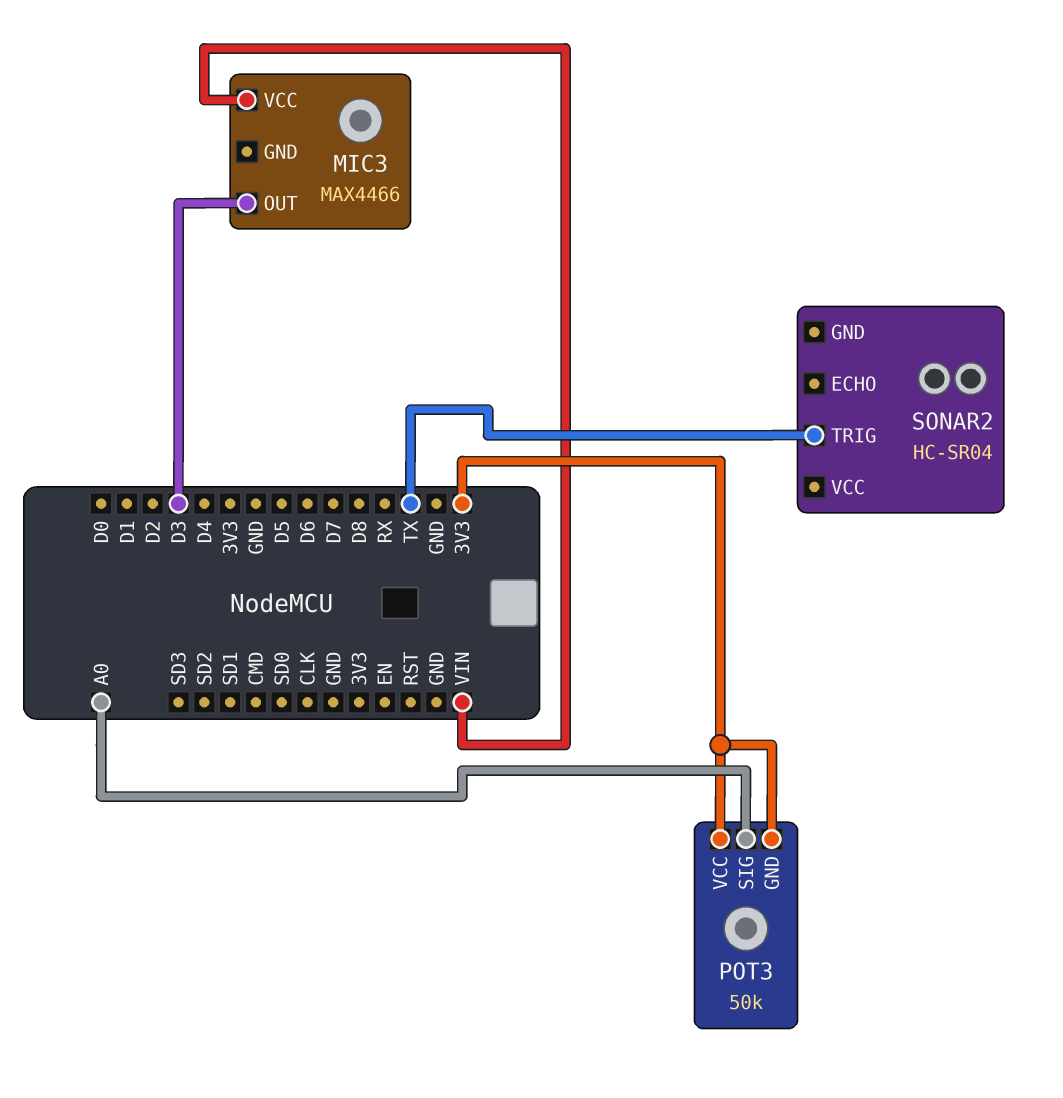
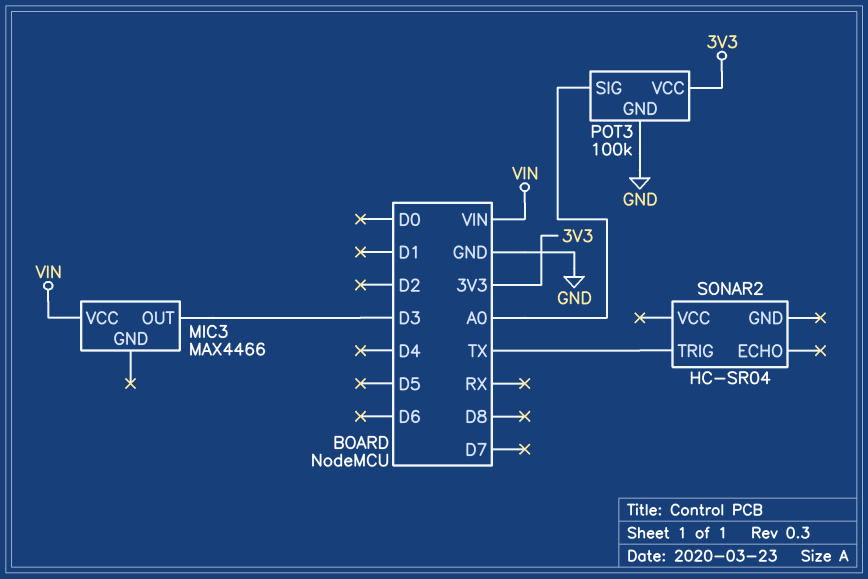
POT3: 50k -> 100k
POT3 pin GND: 3V3 -> GND

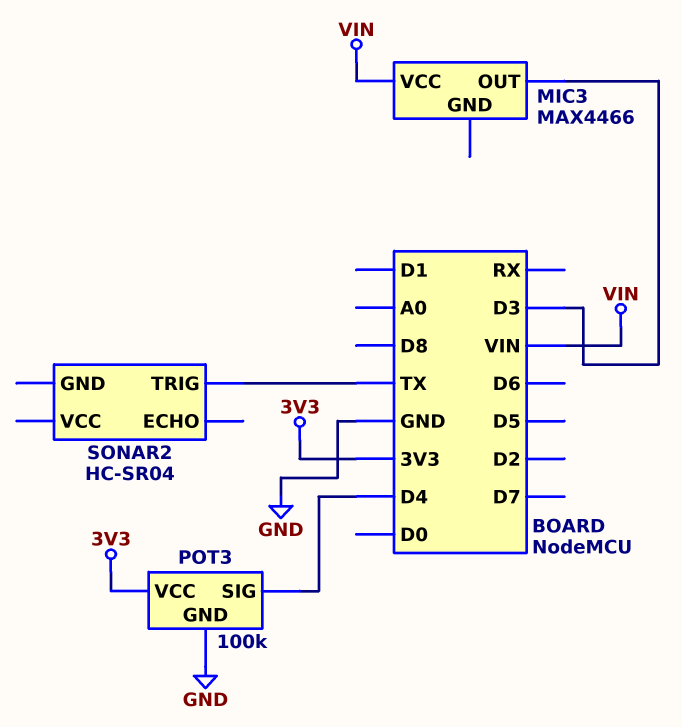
POT3 pin SIG: A0 -> D4

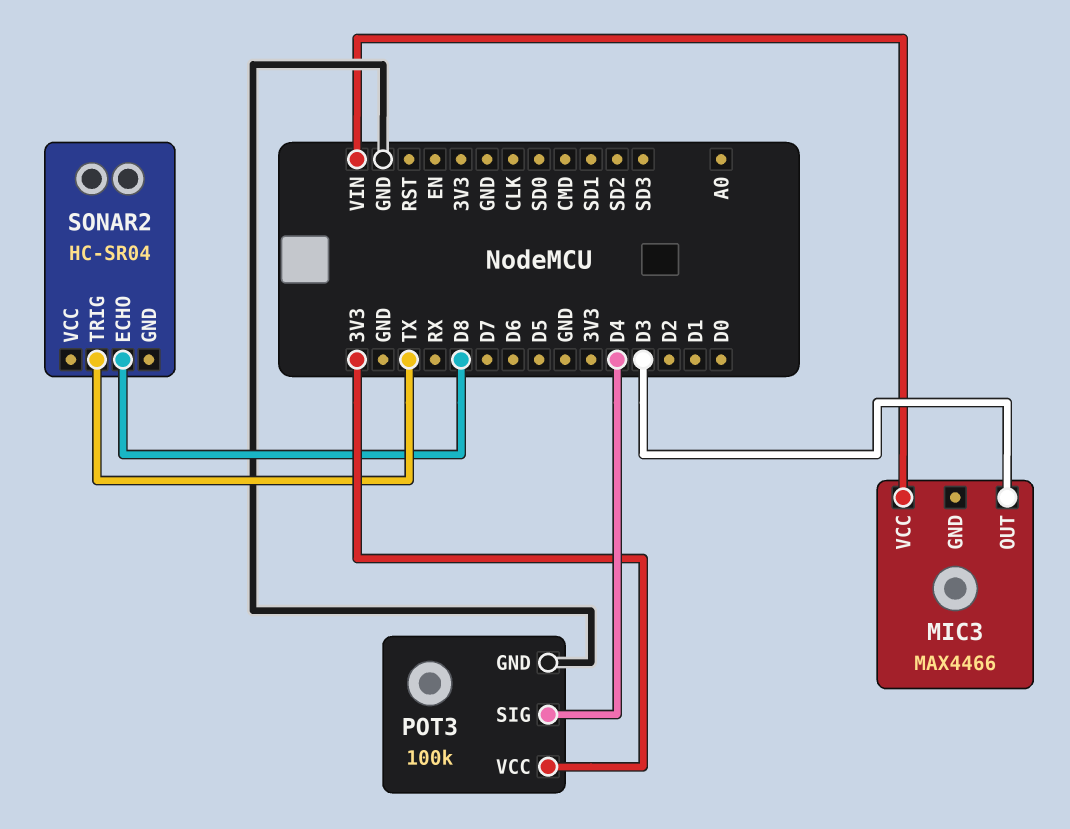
SONAR2 pin ECHO: none -> D8

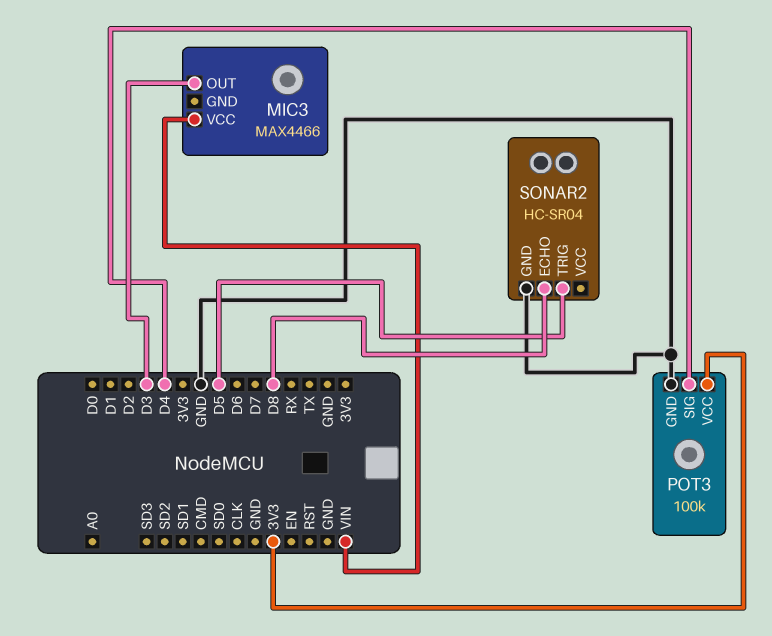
SONAR2 pin GND: none -> GND
SONAR2 pin TRIG: TX -> D5

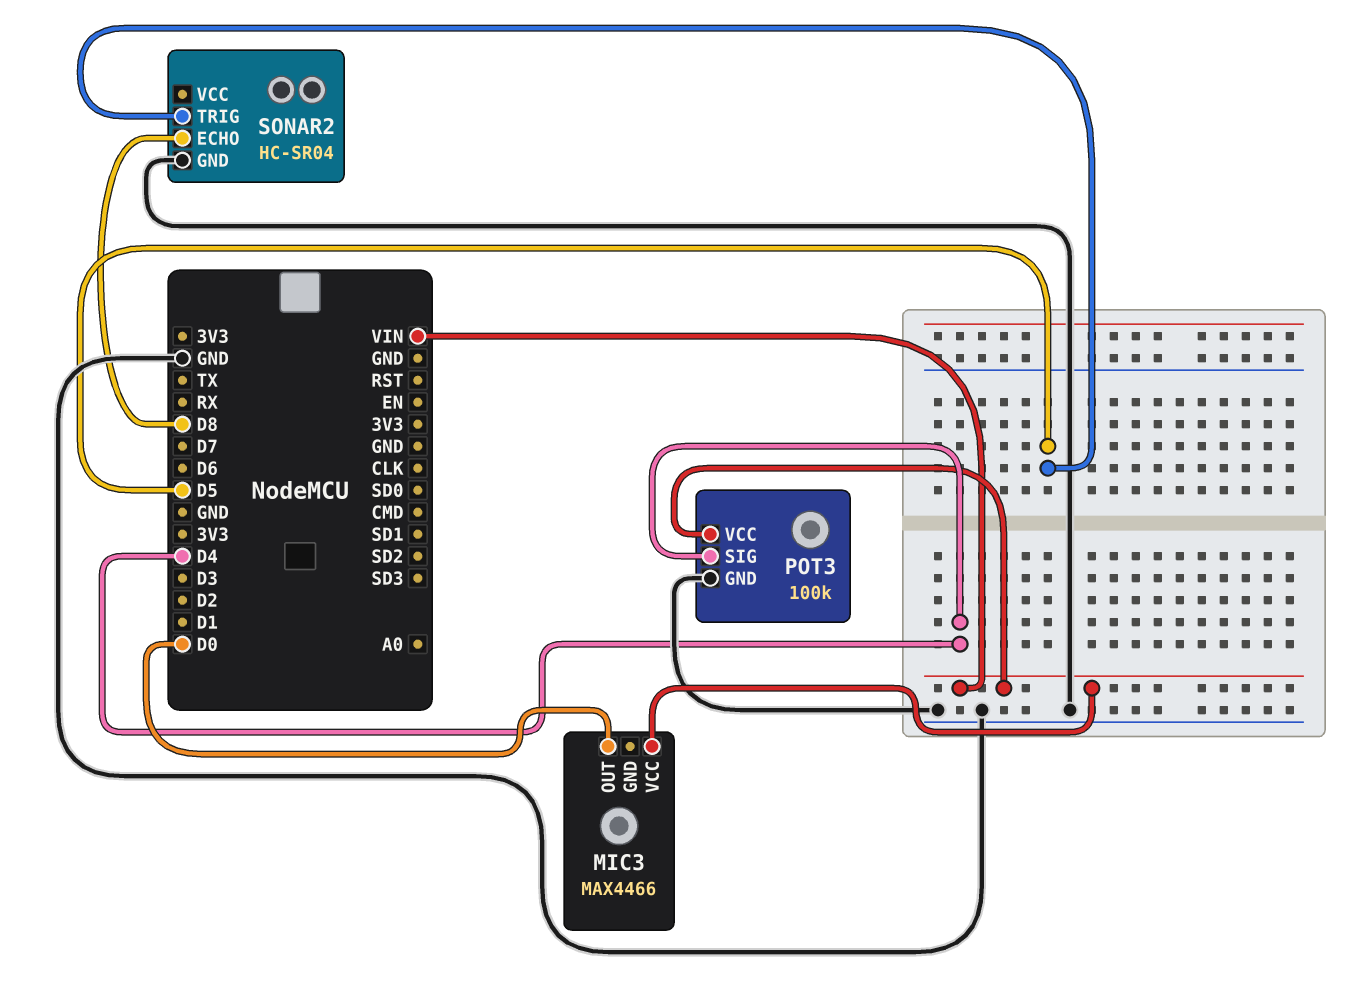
MIC3 pin OUT: D3 -> D0
POT3 pin VCC: 3V3 -> VIN

